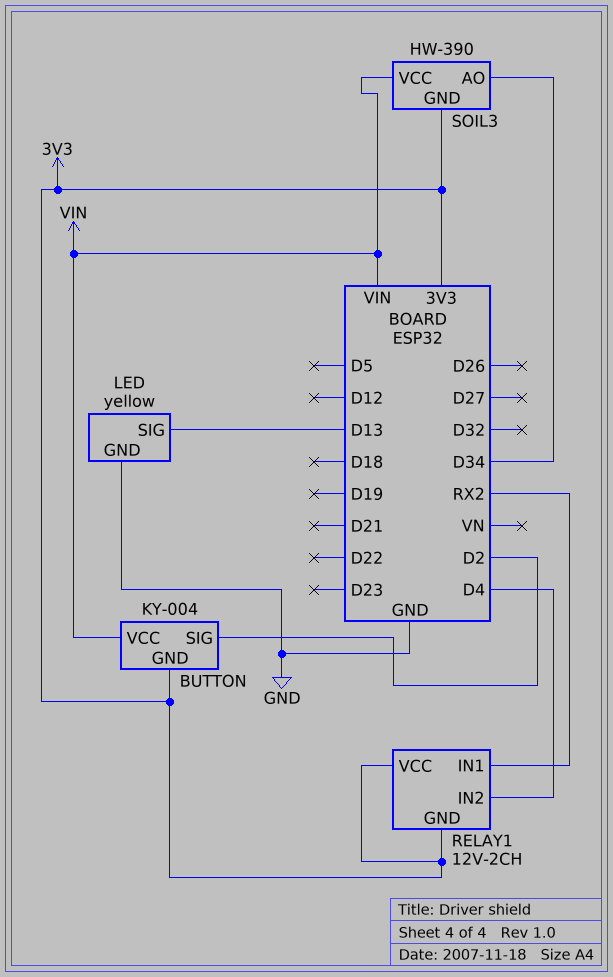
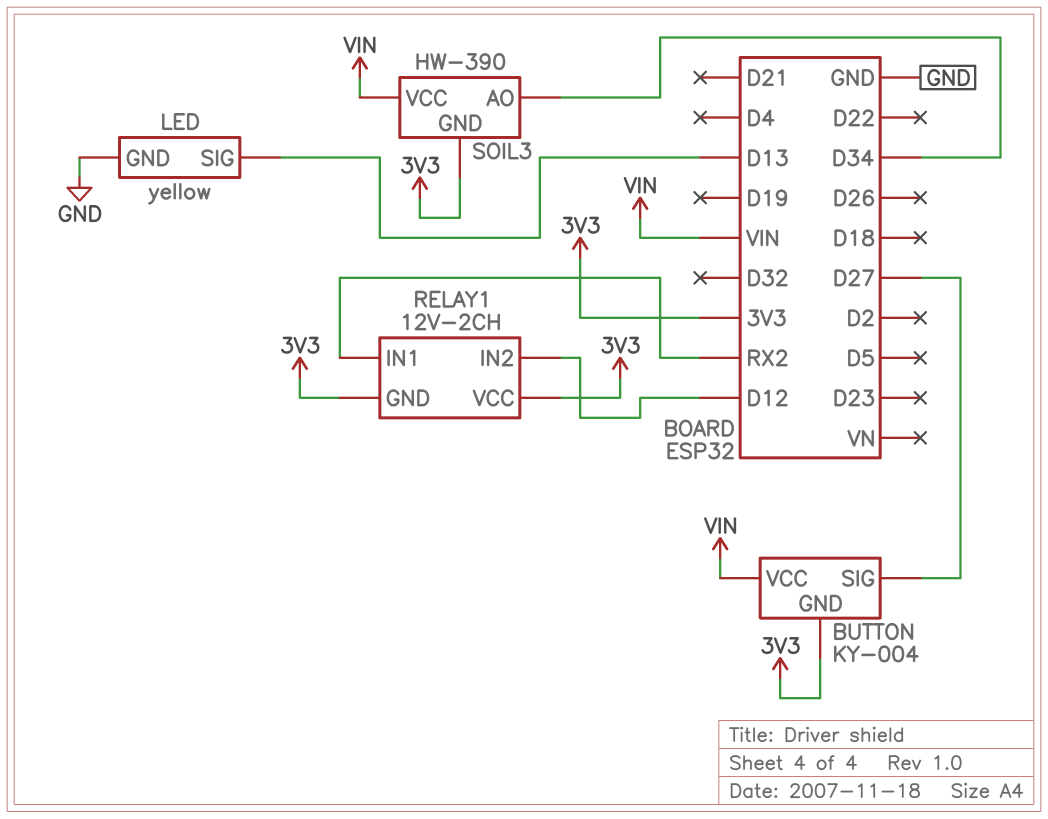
BUTTON pin SIG: D2 -> D27
RELAY1 pin IN2: D4 -> D12

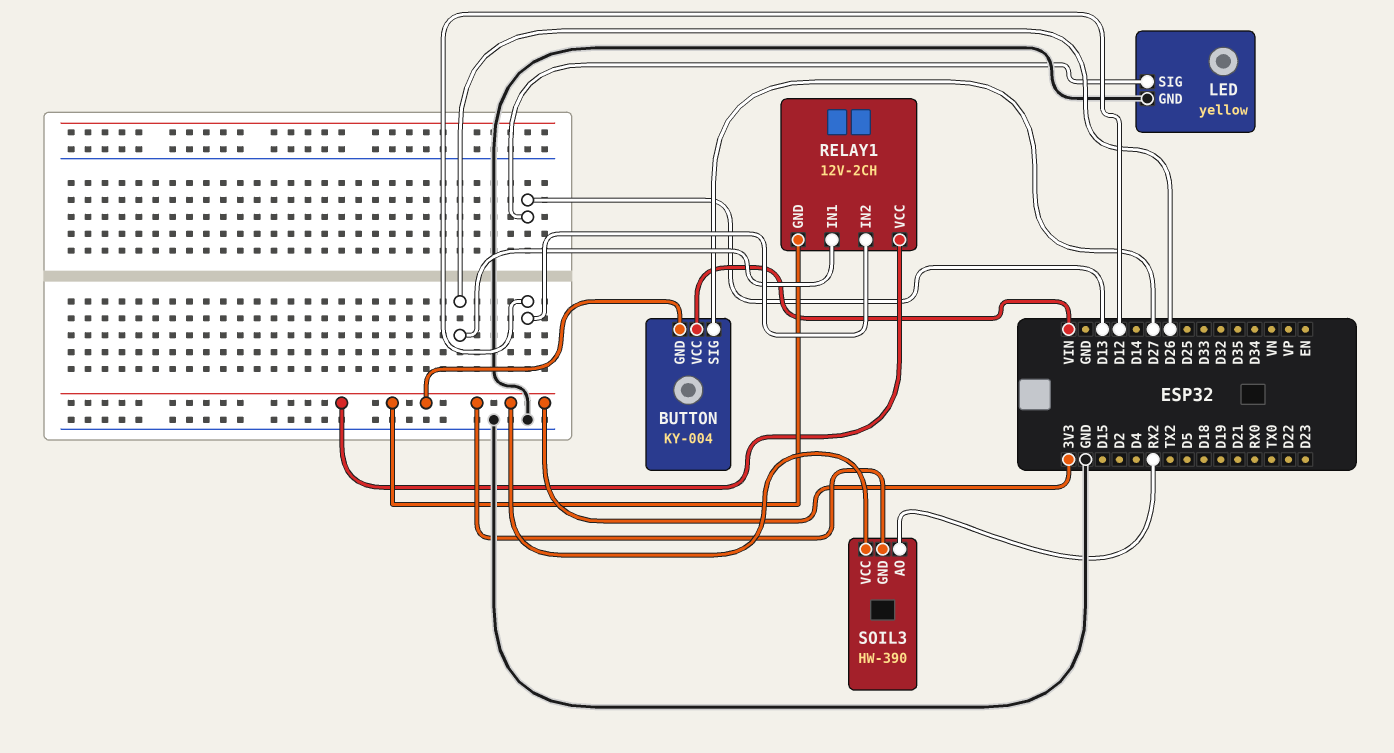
RELAY1 pin IN1: RX2 -> D26
SOIL3 pin AO: D34 -> RX2
SOIL3 pin VCC: VIN -> 3V3

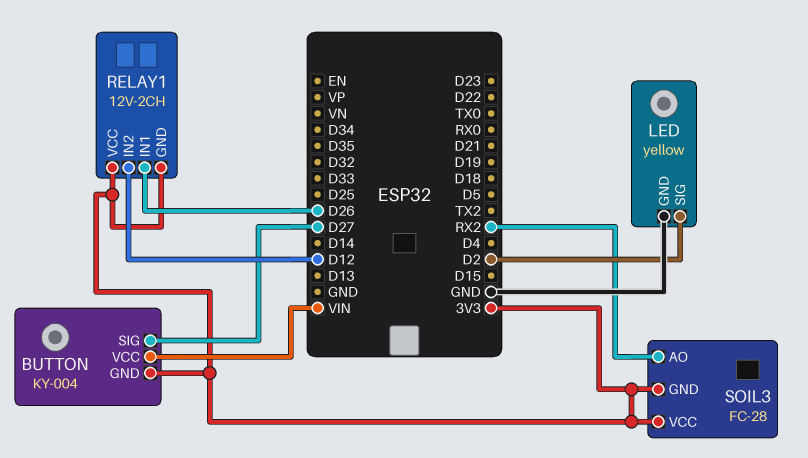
LED pin SIG: D13 -> D2
SOIL3: HW-390 -> FC-28

